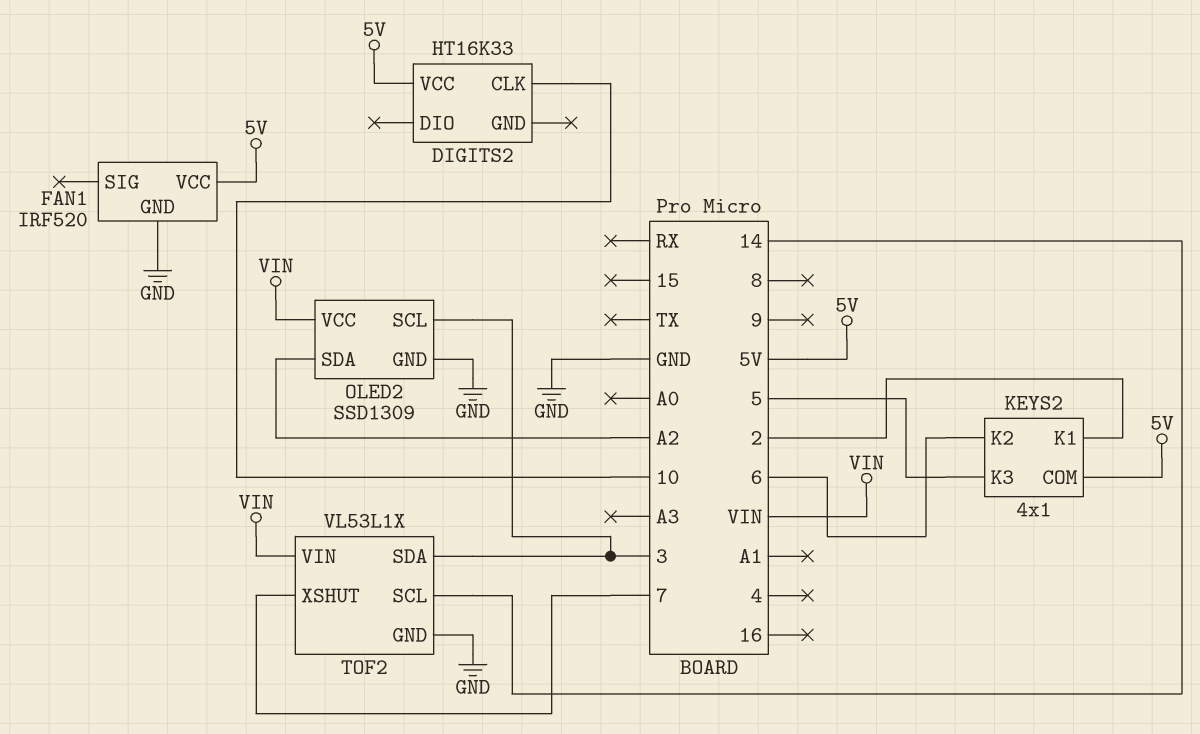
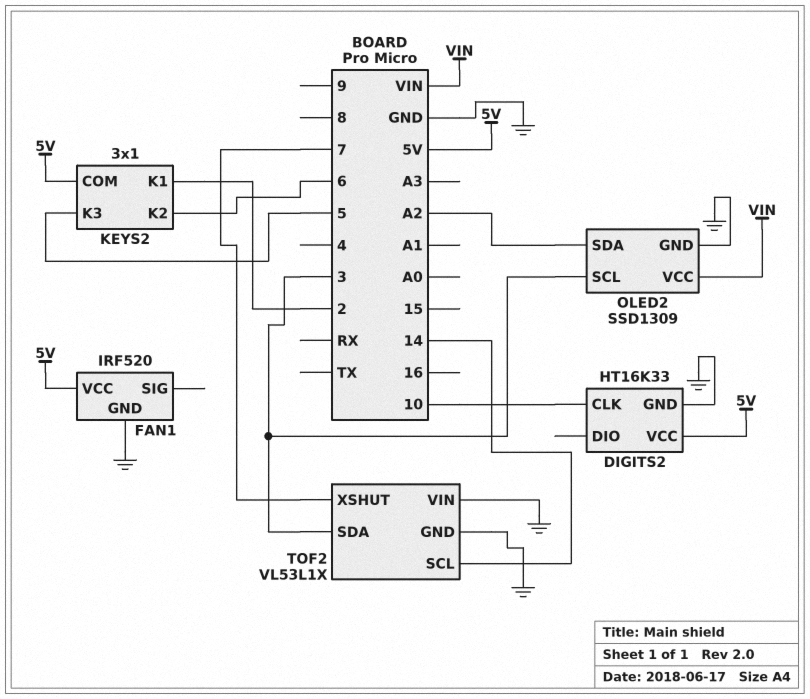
DIGITS2 pin GND: none -> GND
KEYS2: 4x1 -> 3x1
TOF2 pin VIN: VIN -> GND

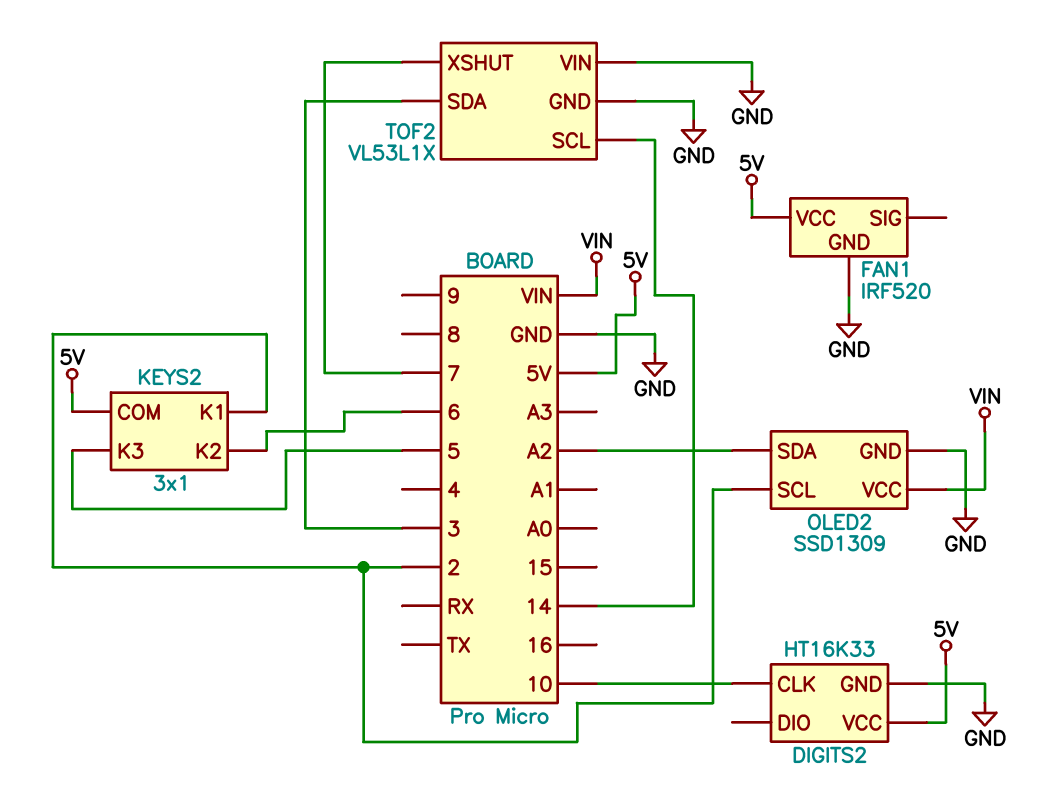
OLED2 pin SCL: 3 -> 2

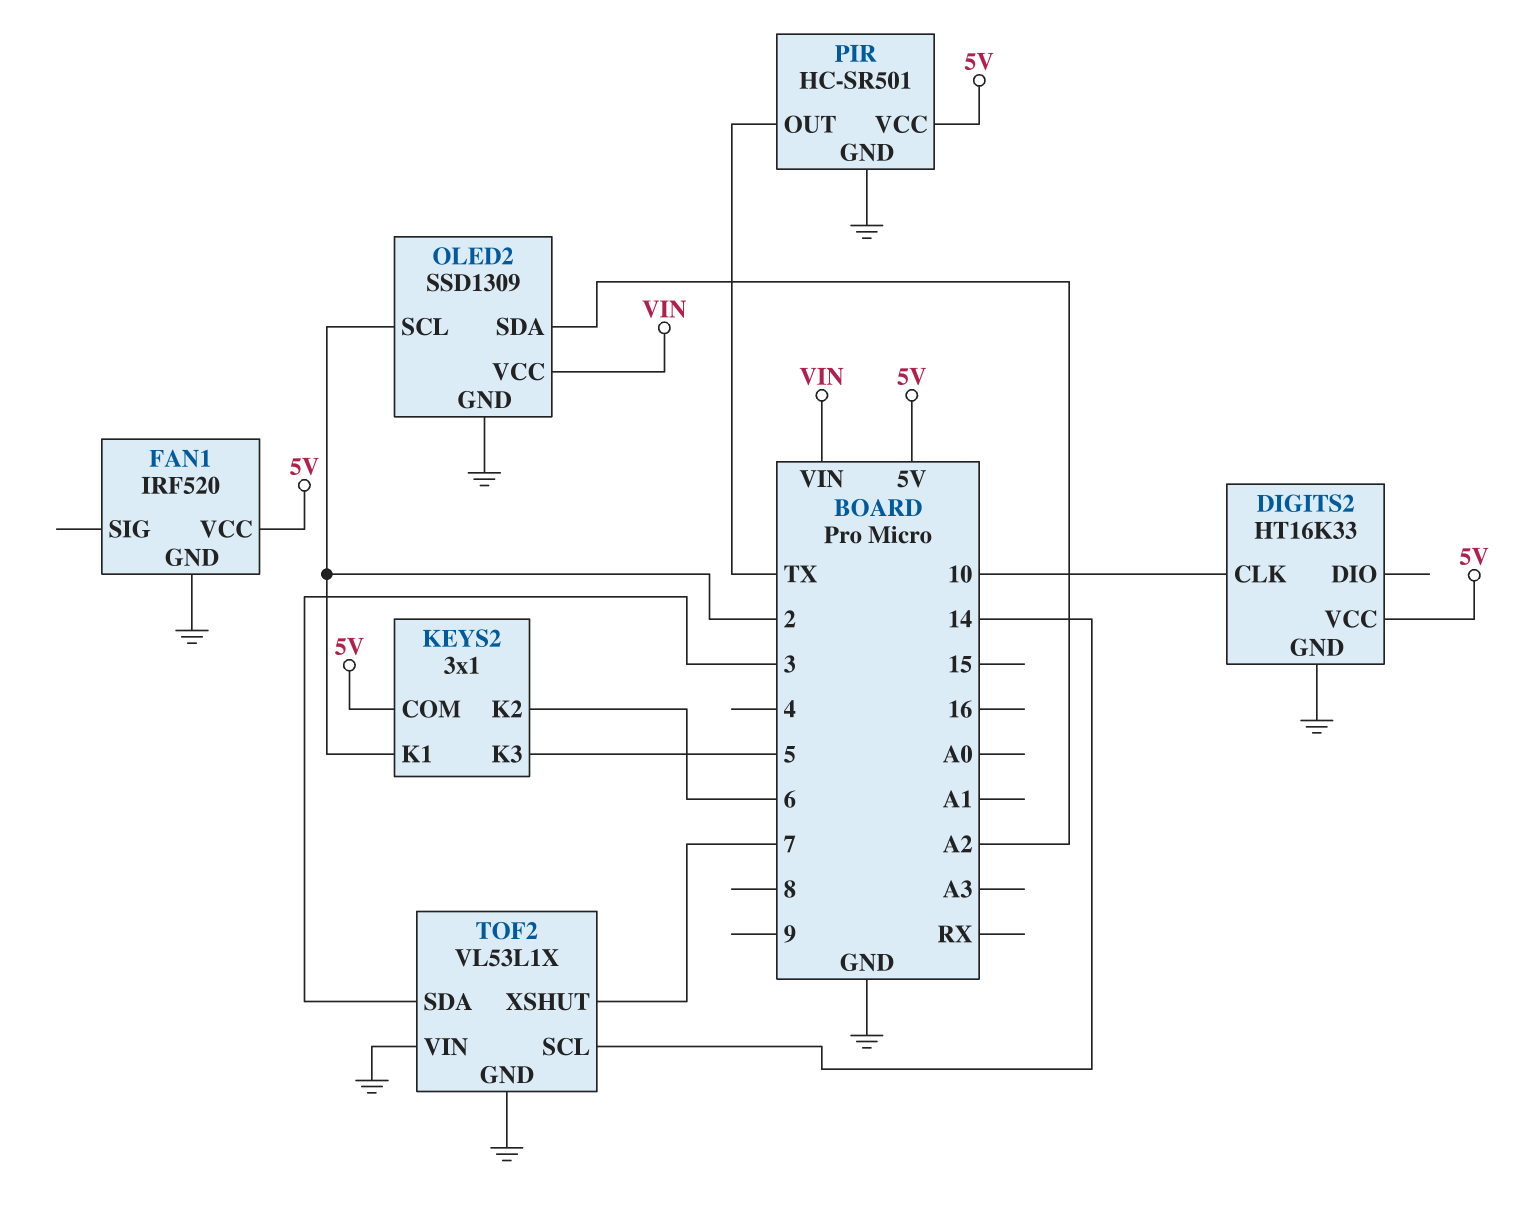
PIR: none -> HC-SR501
PIR pin GND: none -> GND
PIR pin OUT: none -> TX
PIR pin VCC: none -> 5V

